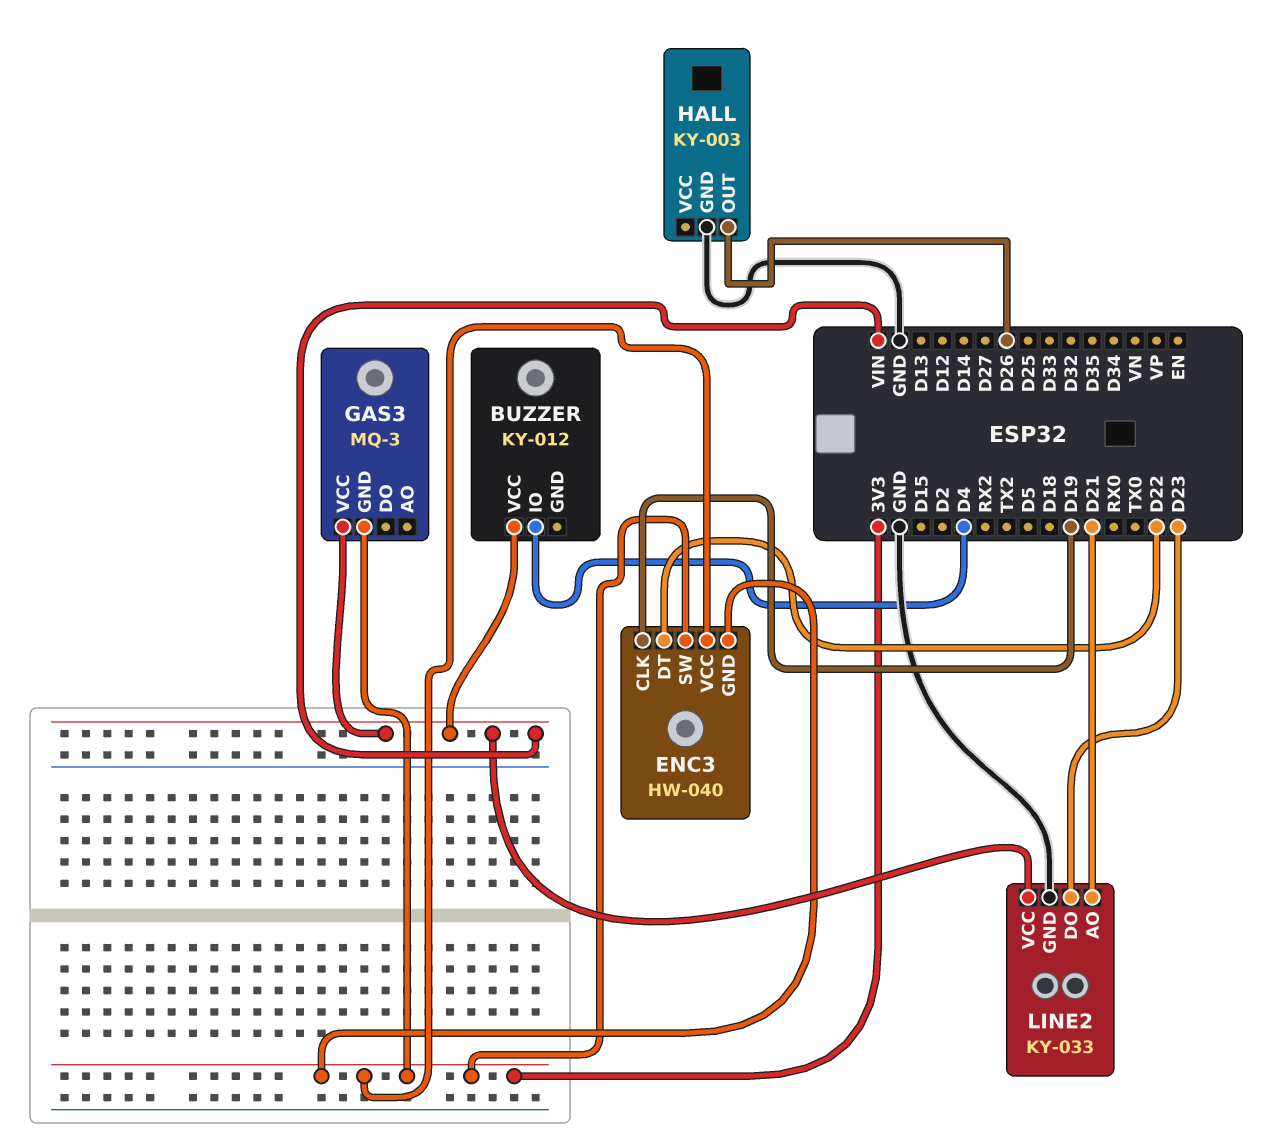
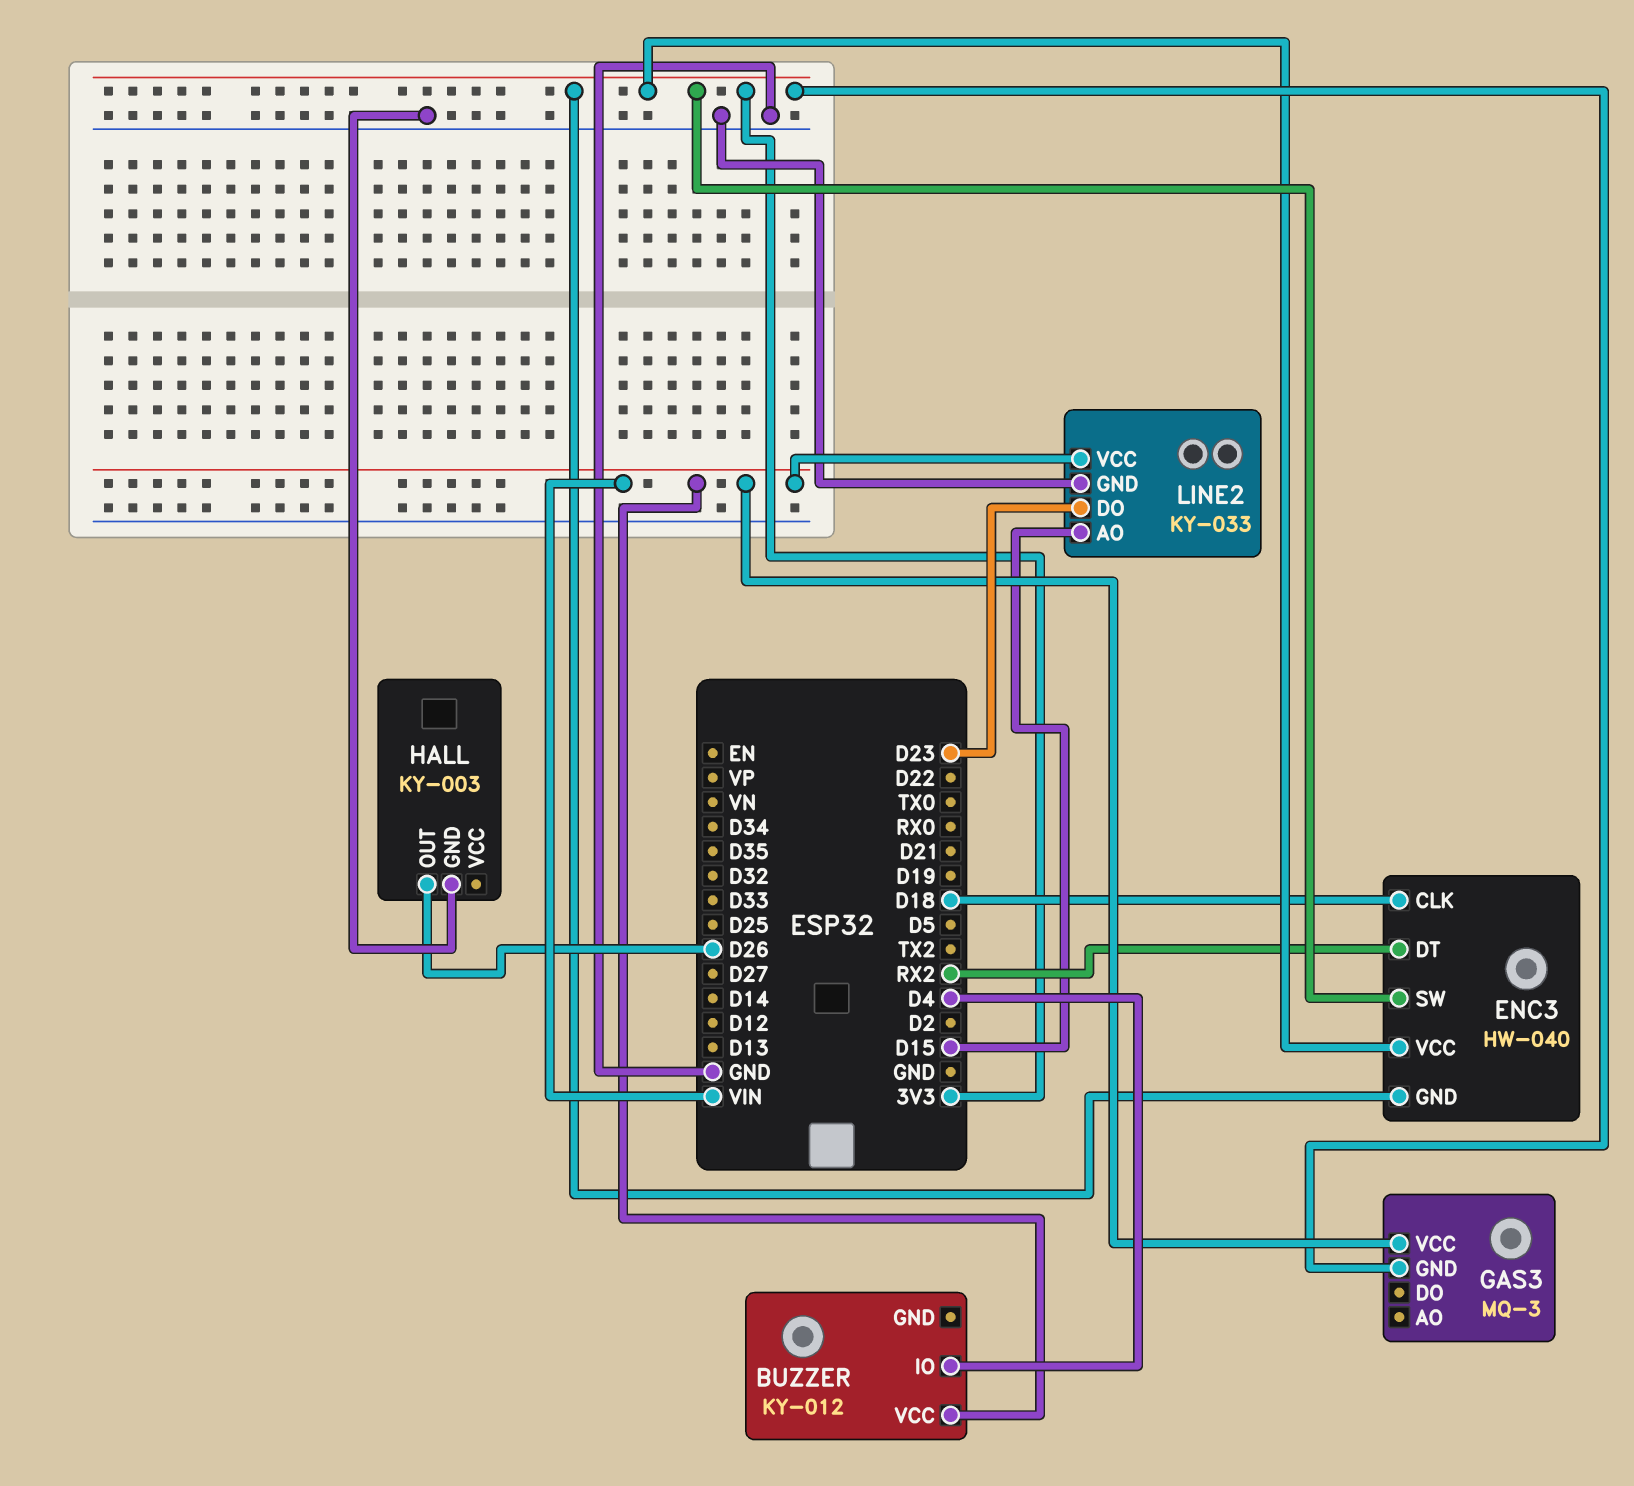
ENC3 pin CLK: D19 -> D18
ENC3 pin DT: D22 -> RX2
LINE2 pin AO: D21 -> D15

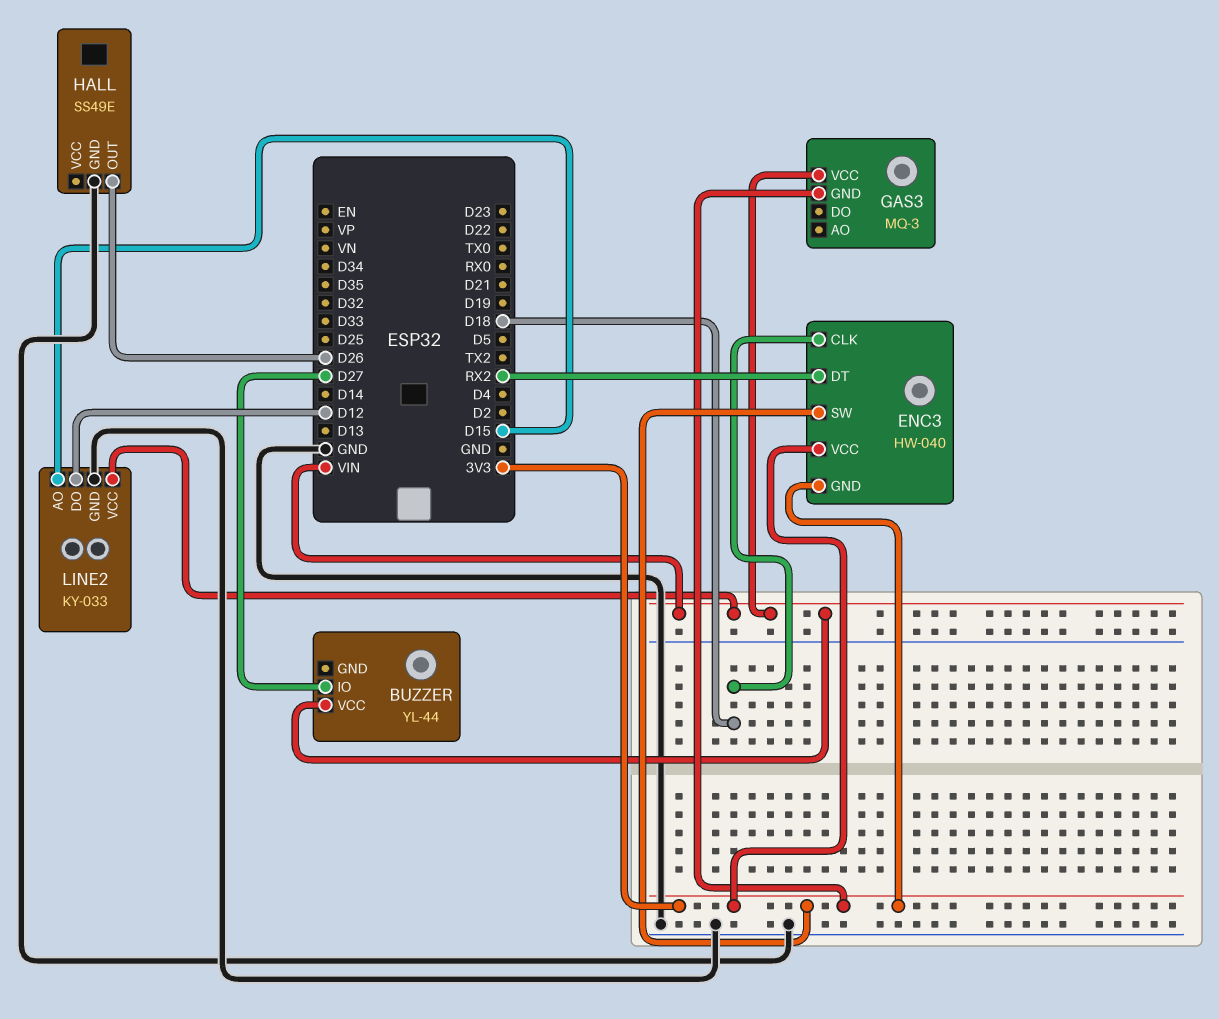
BUZZER: KY-012 -> YL-44
BUZZER pin IO: D4 -> D27
HALL: KY-003 -> SS49E
LINE2 pin DO: D23 -> D12

